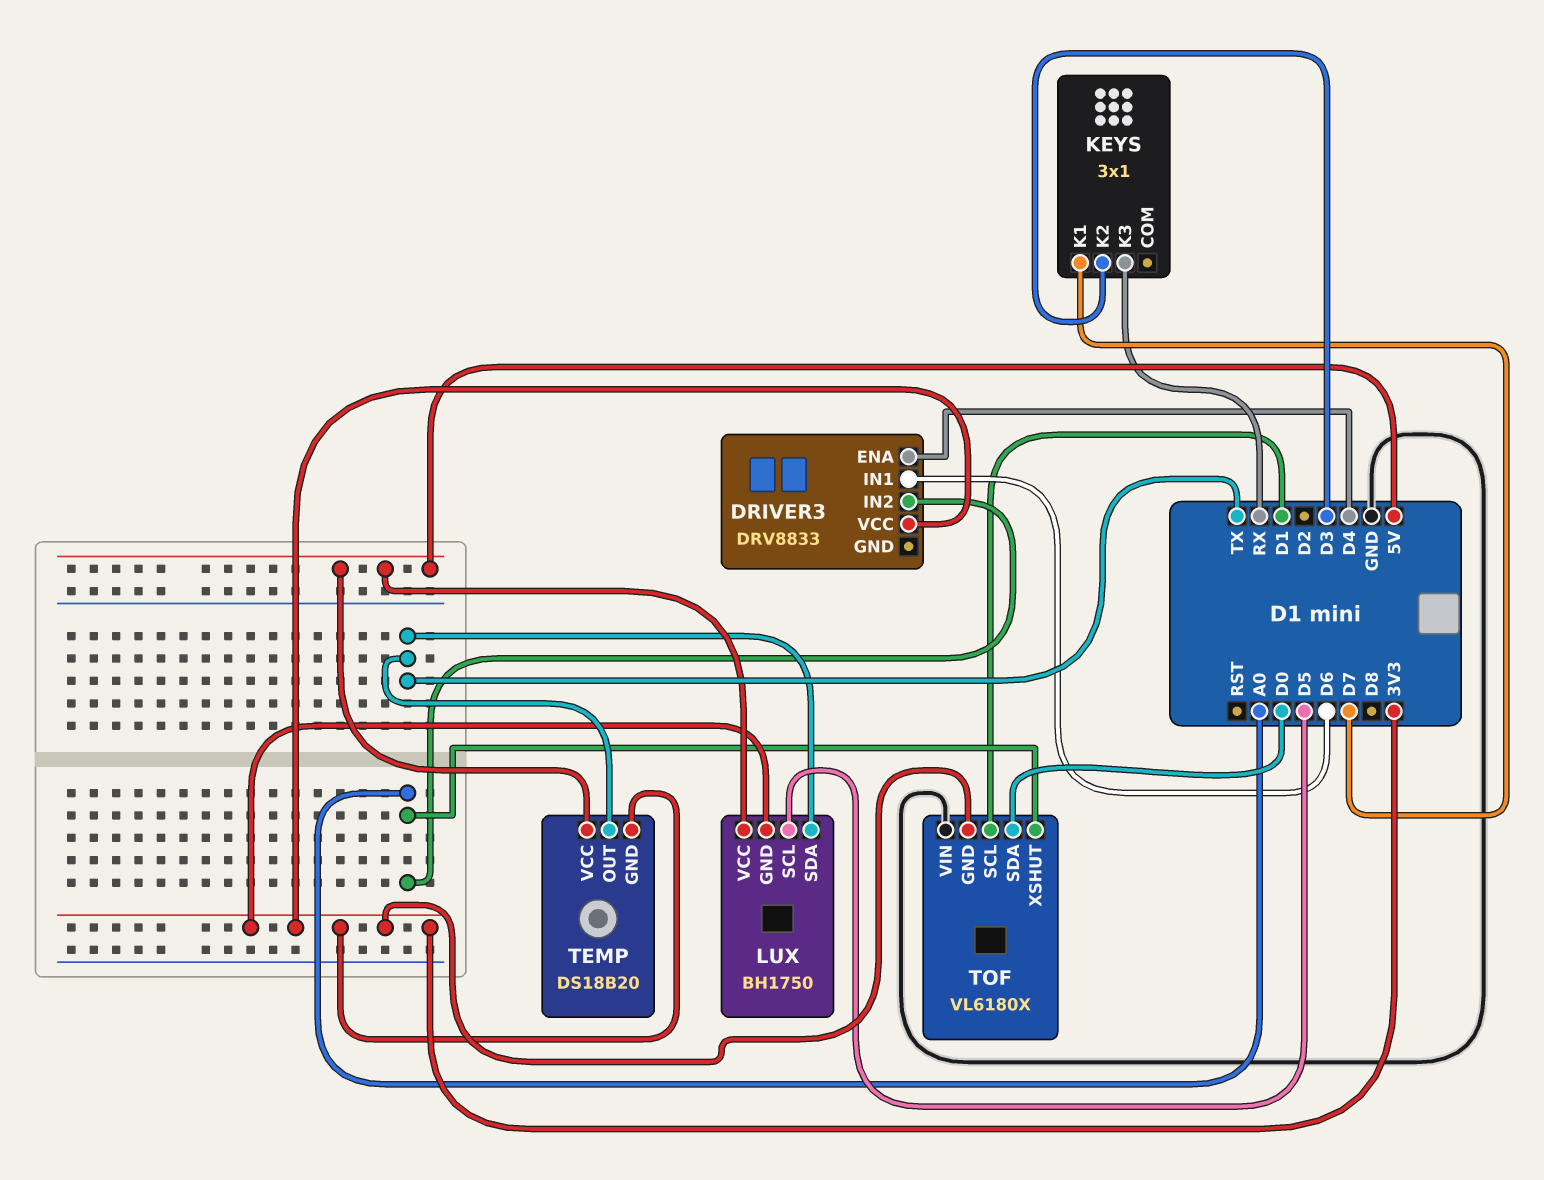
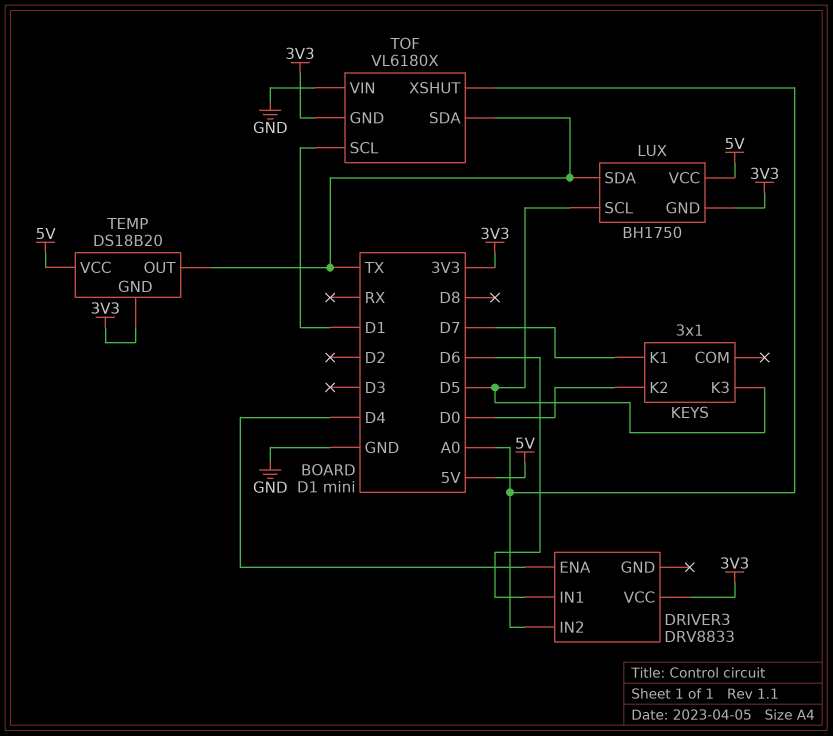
KEYS pin K2: D3 -> D0
KEYS pin K3: RX -> D5
TOF pin SDA: D0 -> TX

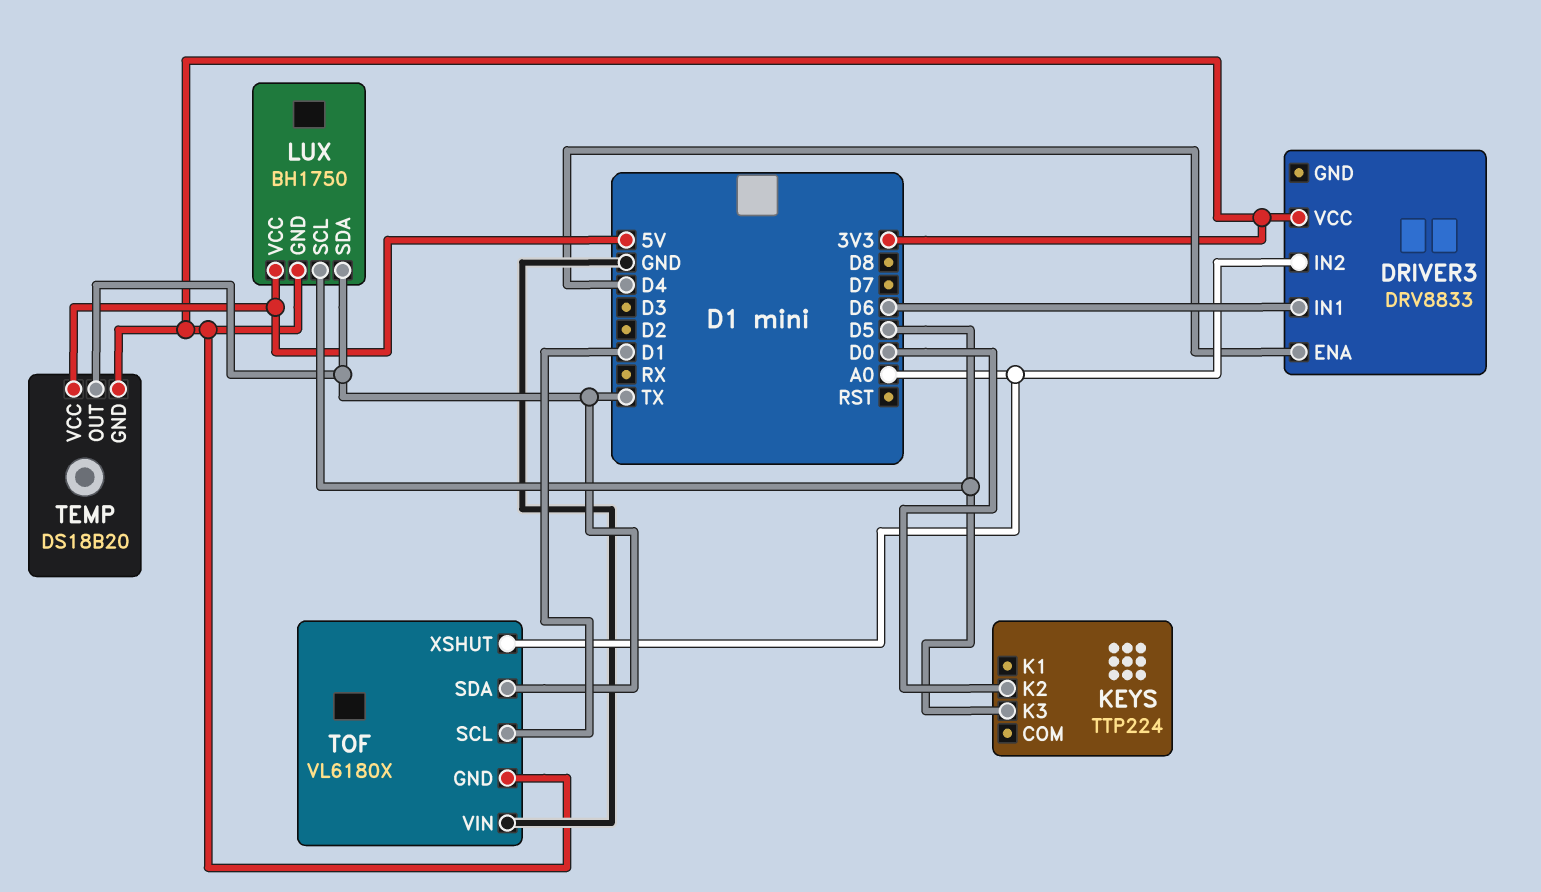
KEYS: 3x1 -> TTP224
KEYS pin K1: D7 -> none

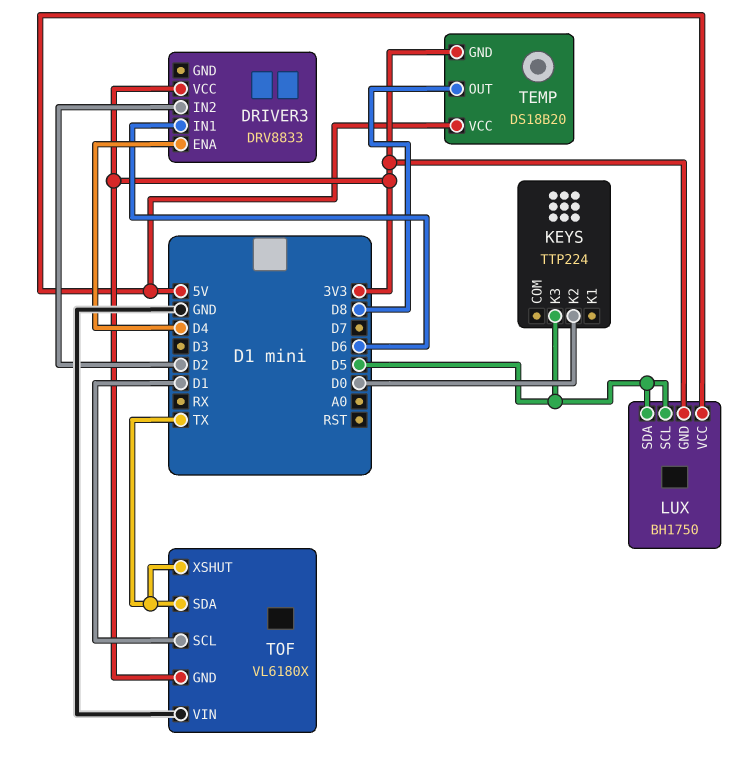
DRIVER3 pin IN2: A0 -> D2
LUX pin SDA: TX -> D5
TEMP pin OUT: TX -> D8
TOF pin XSHUT: A0 -> TX

